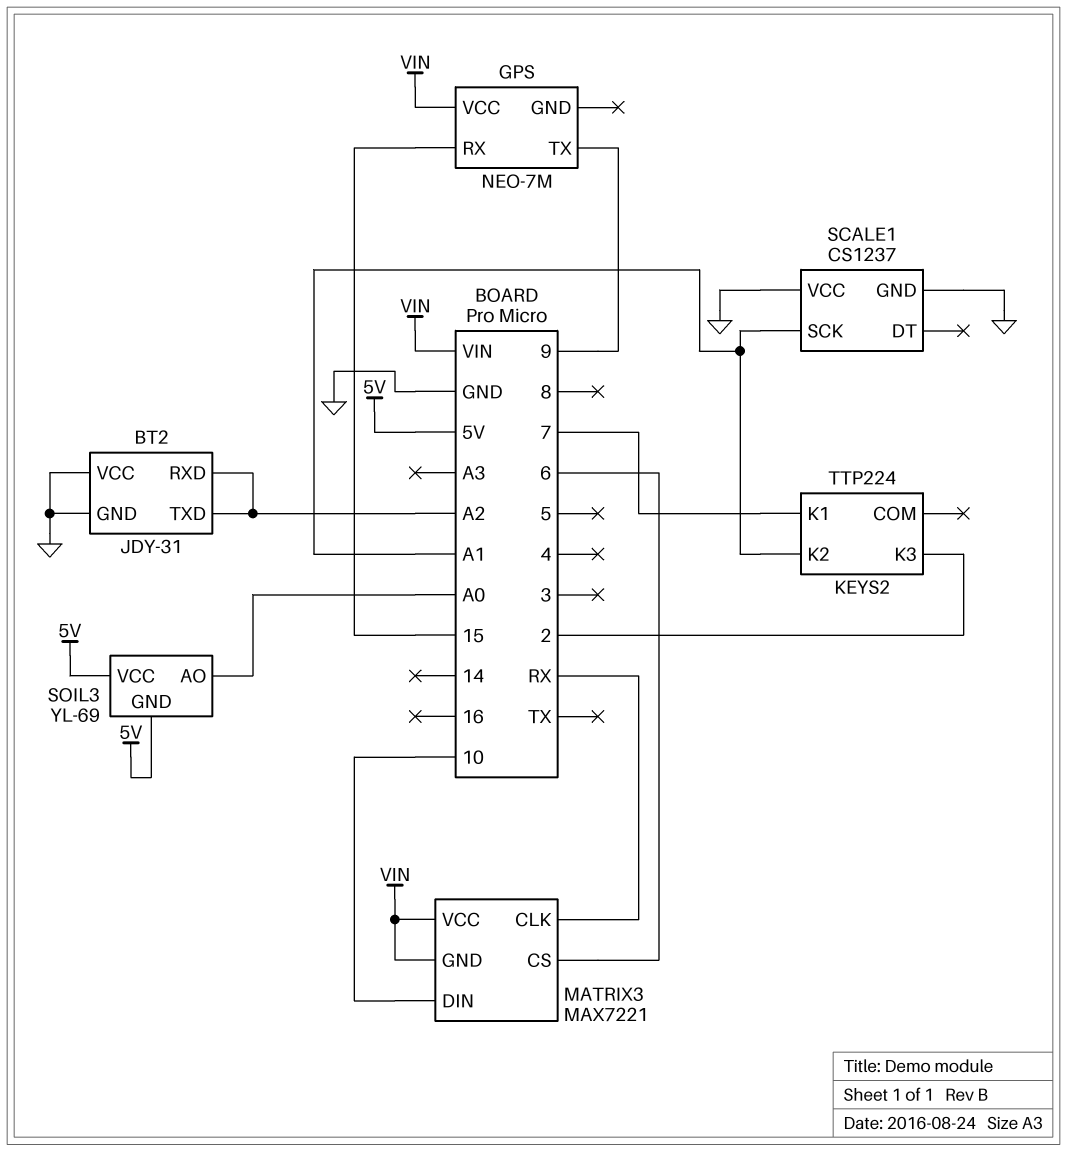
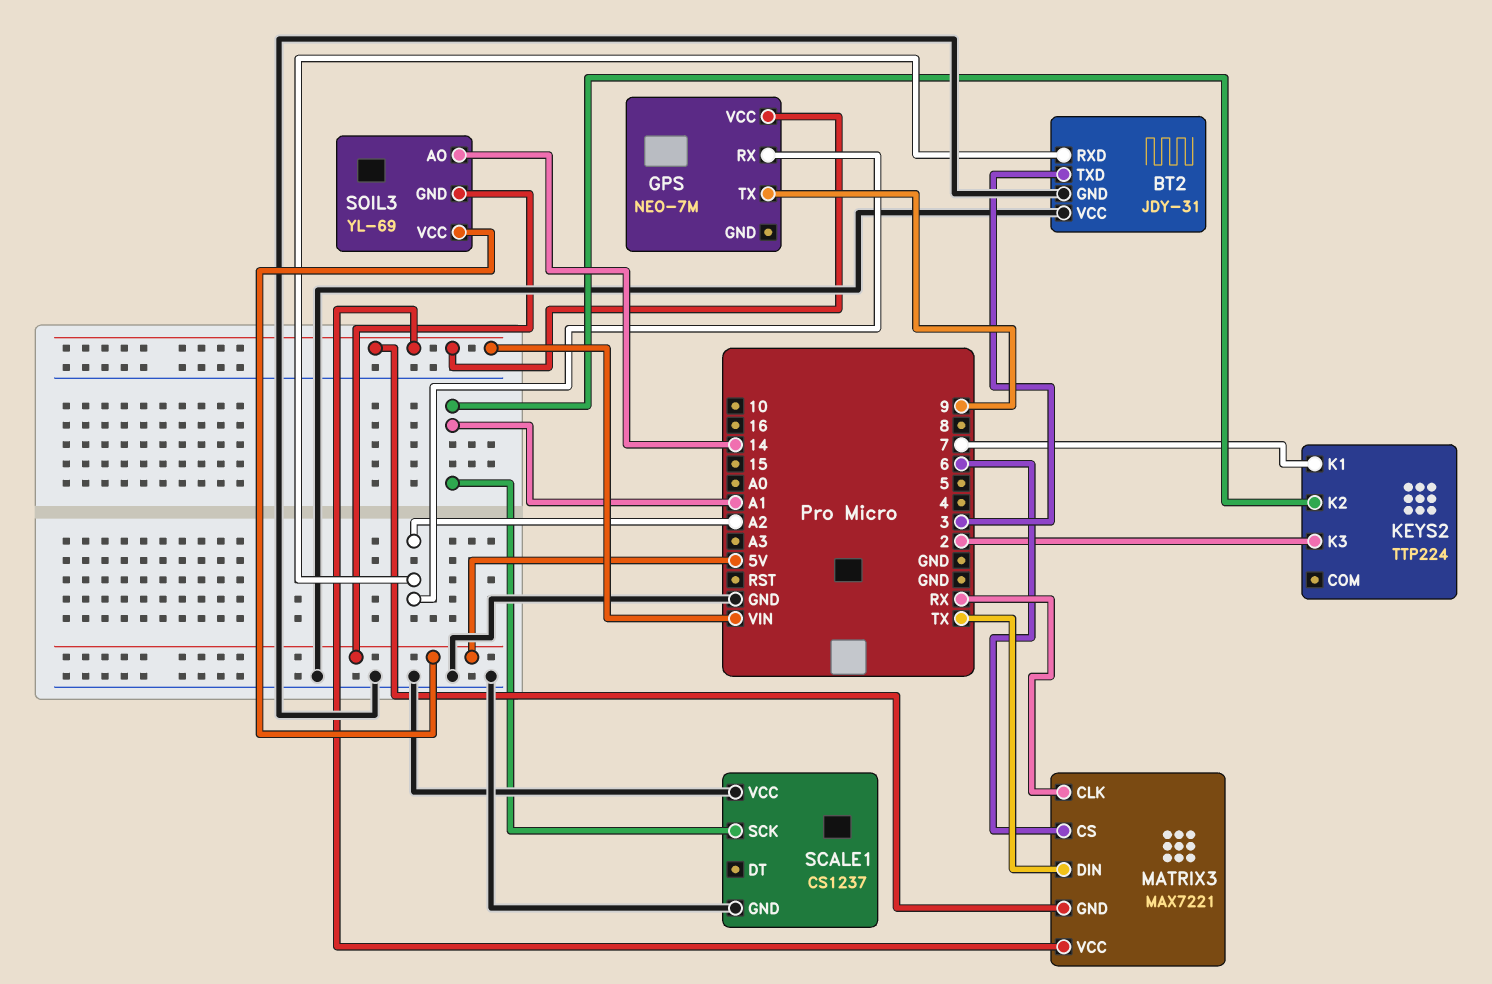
BT2 pin TXD: A2 -> 3
GPS pin RX: 15 -> A2
MATRIX3 pin DIN: 10 -> TX
SOIL3 pin AO: A0 -> 14

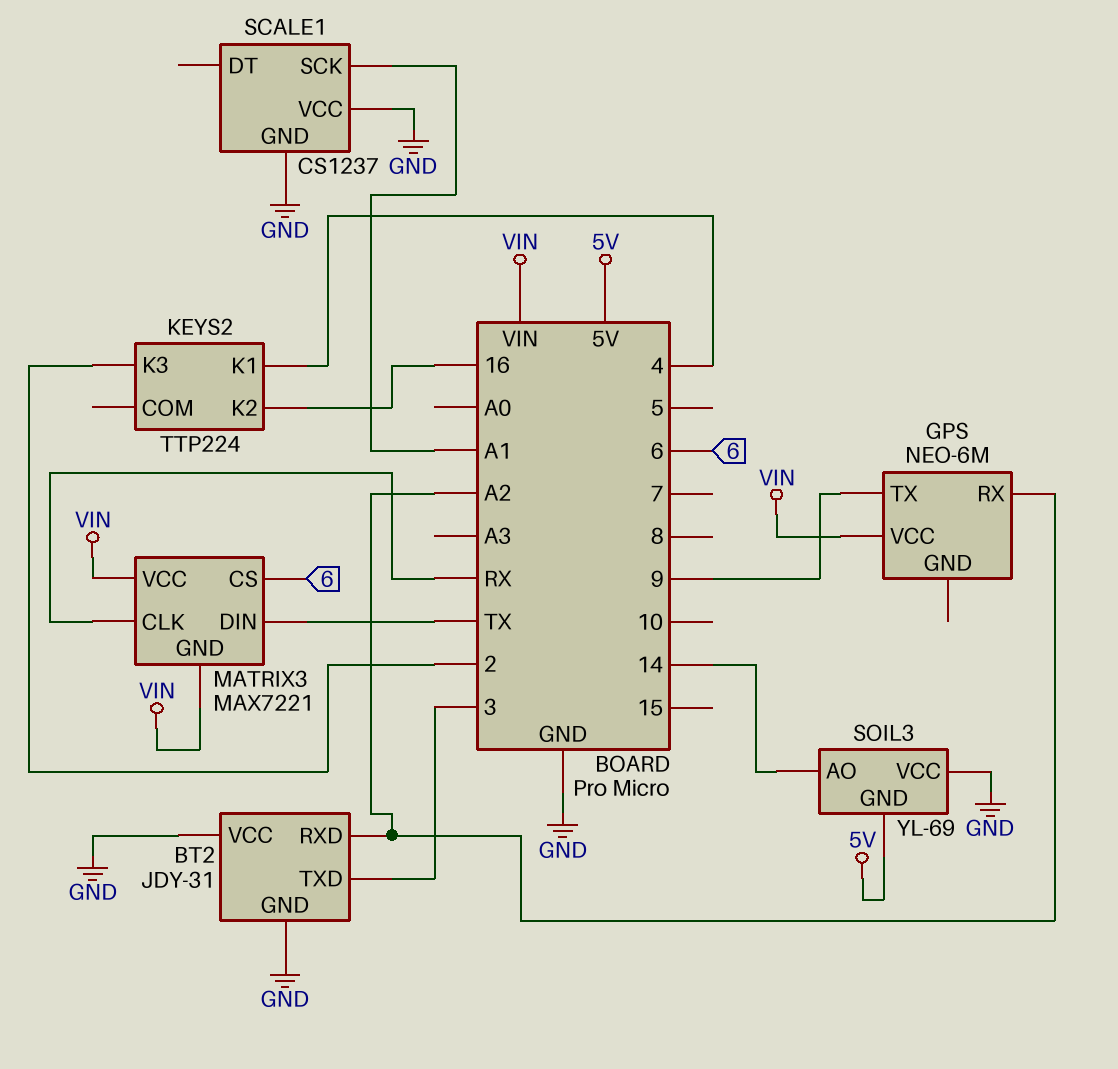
GPS: NEO-7M -> NEO-6M
KEYS2 pin K1: 7 -> 4
KEYS2 pin K2: A1 -> 16
SOIL3 pin VCC: 5V -> GND

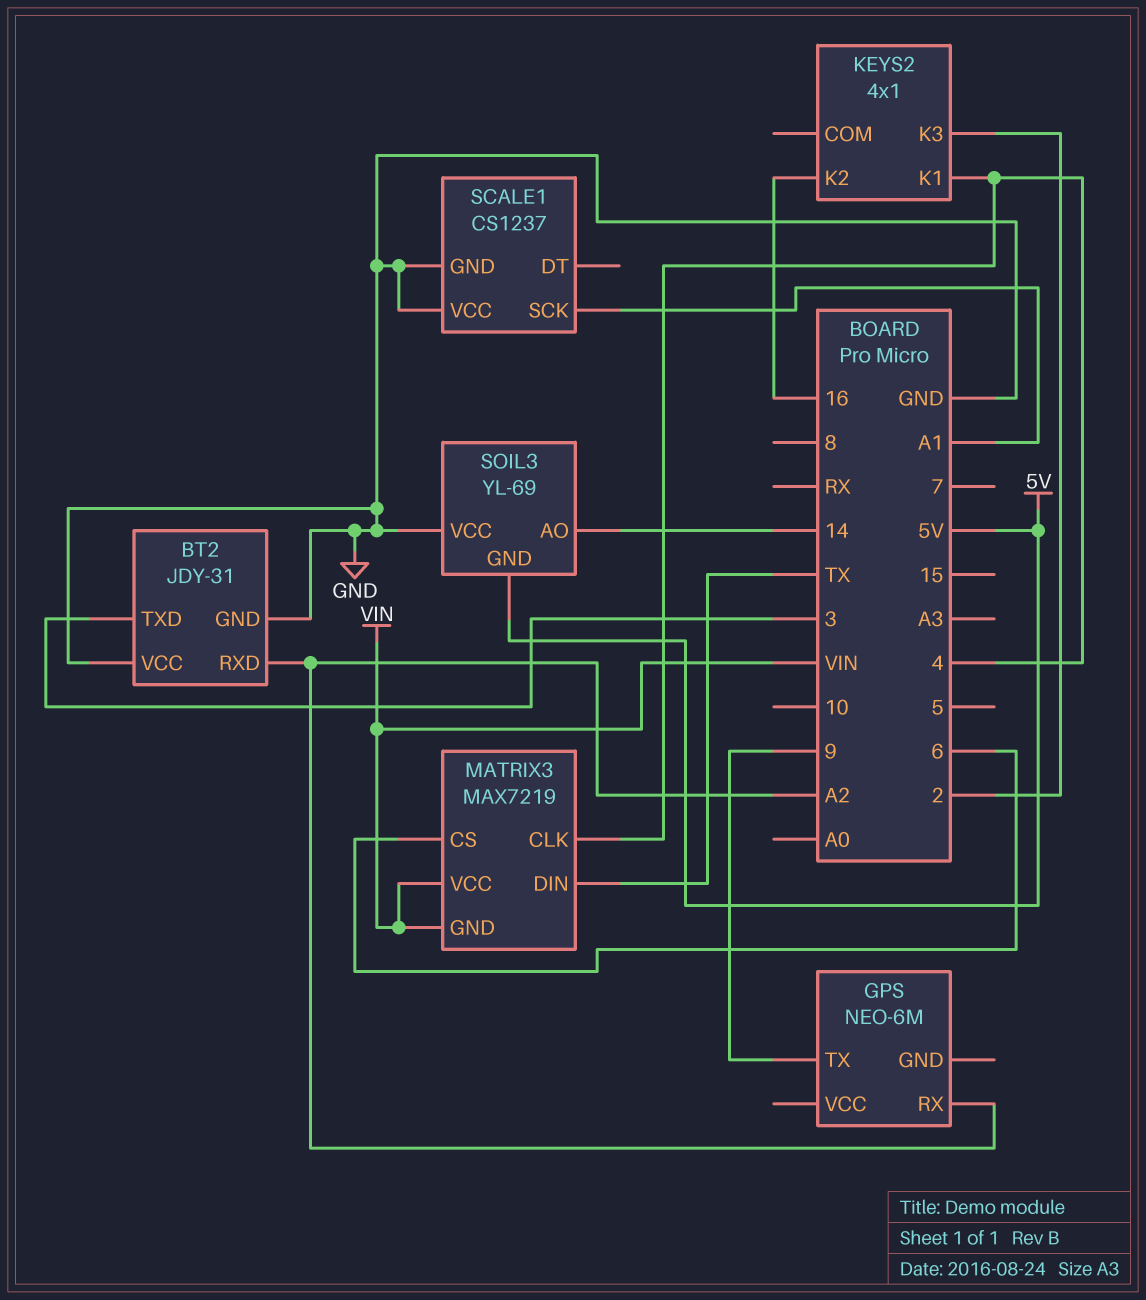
GPS pin VCC: VIN -> none
KEYS2: TTP224 -> 4x1
MATRIX3: MAX7221 -> MAX7219
MATRIX3 pin CLK: RX -> 4

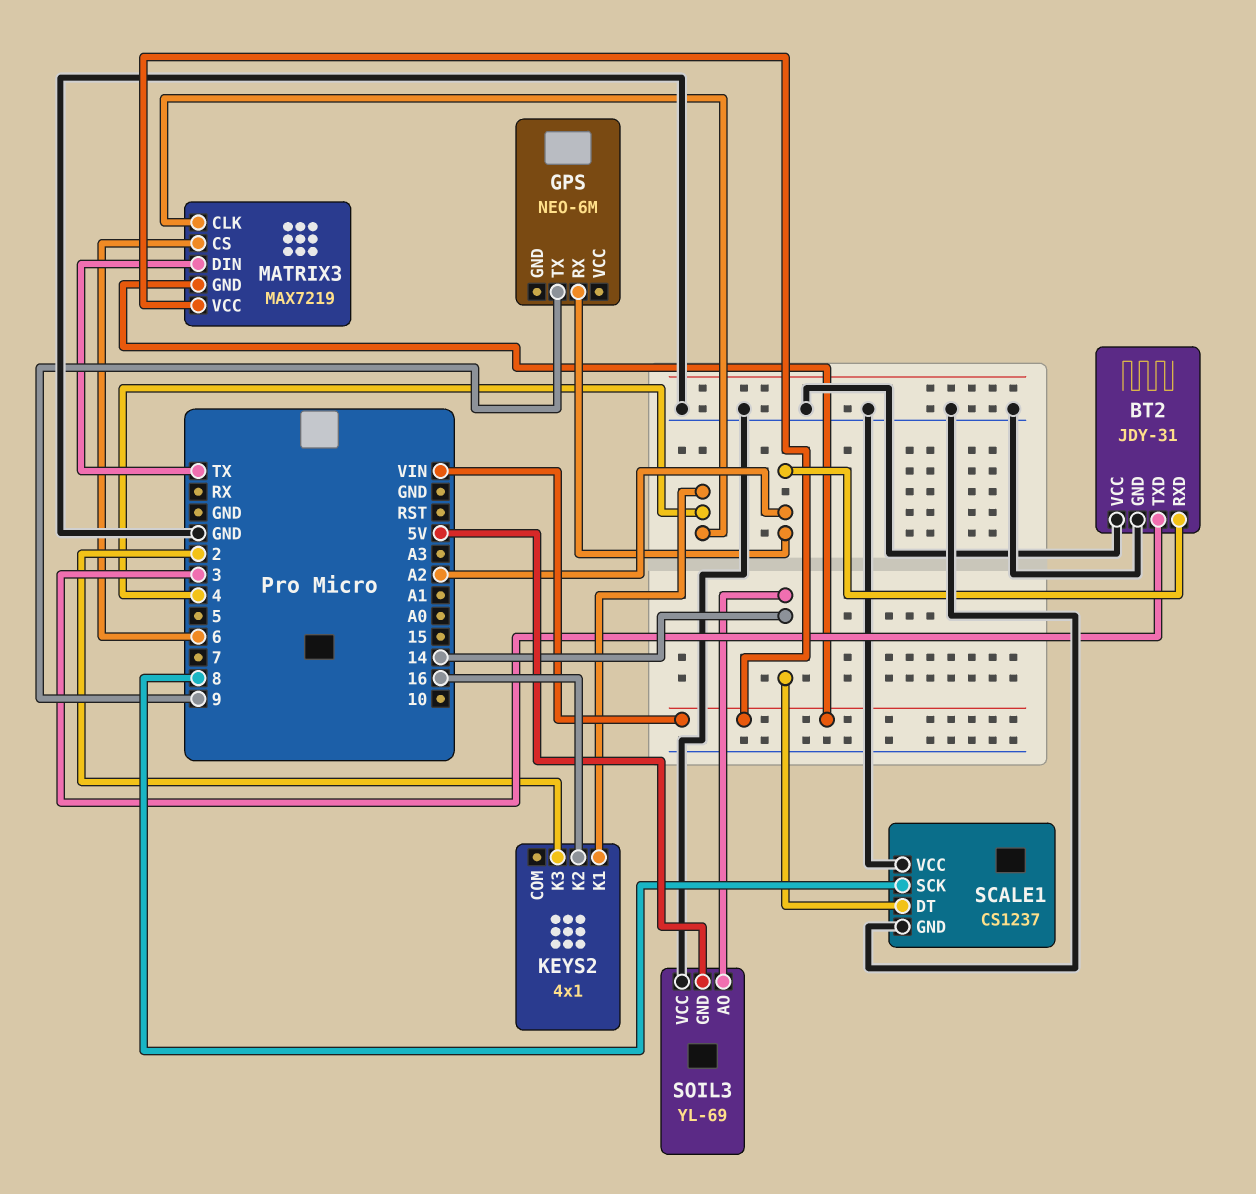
SCALE1 pin DT: none -> 14
SCALE1 pin SCK: A1 -> 8

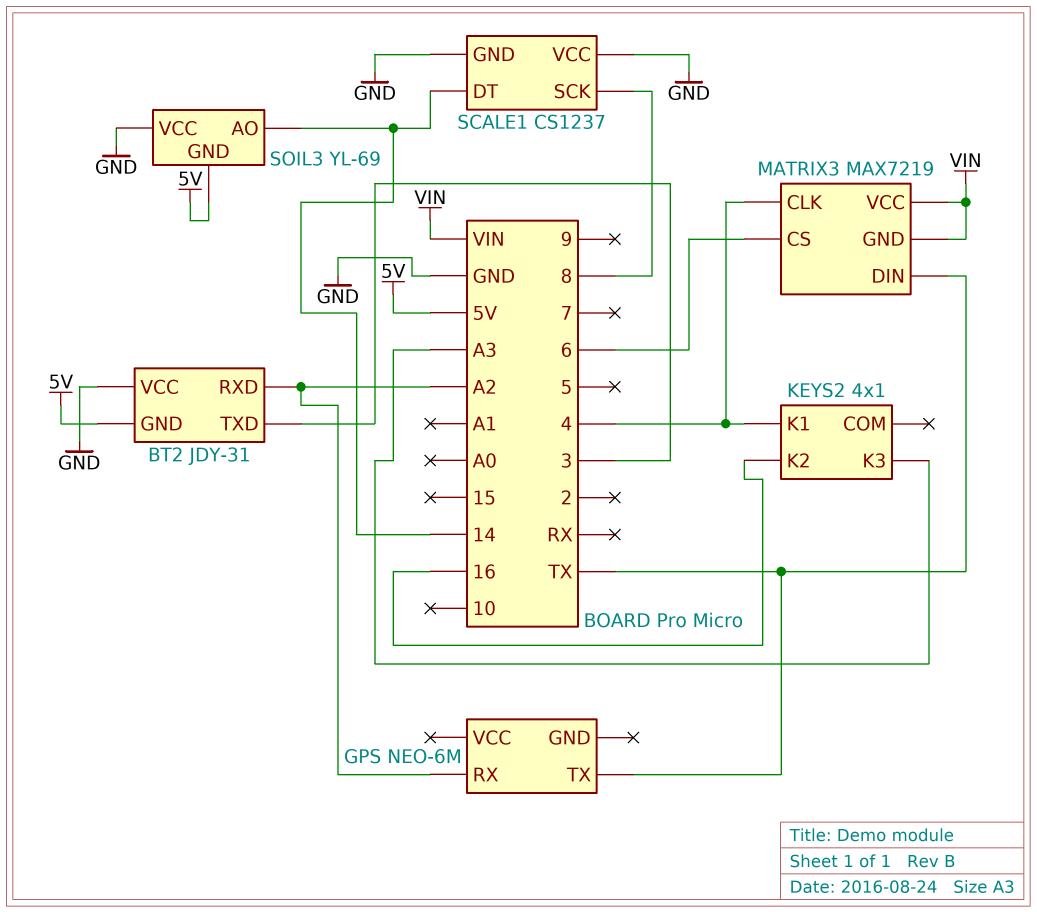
BT2 pin GND: GND -> 5V
GPS pin TX: 9 -> TX
KEYS2 pin K3: 2 -> A3

